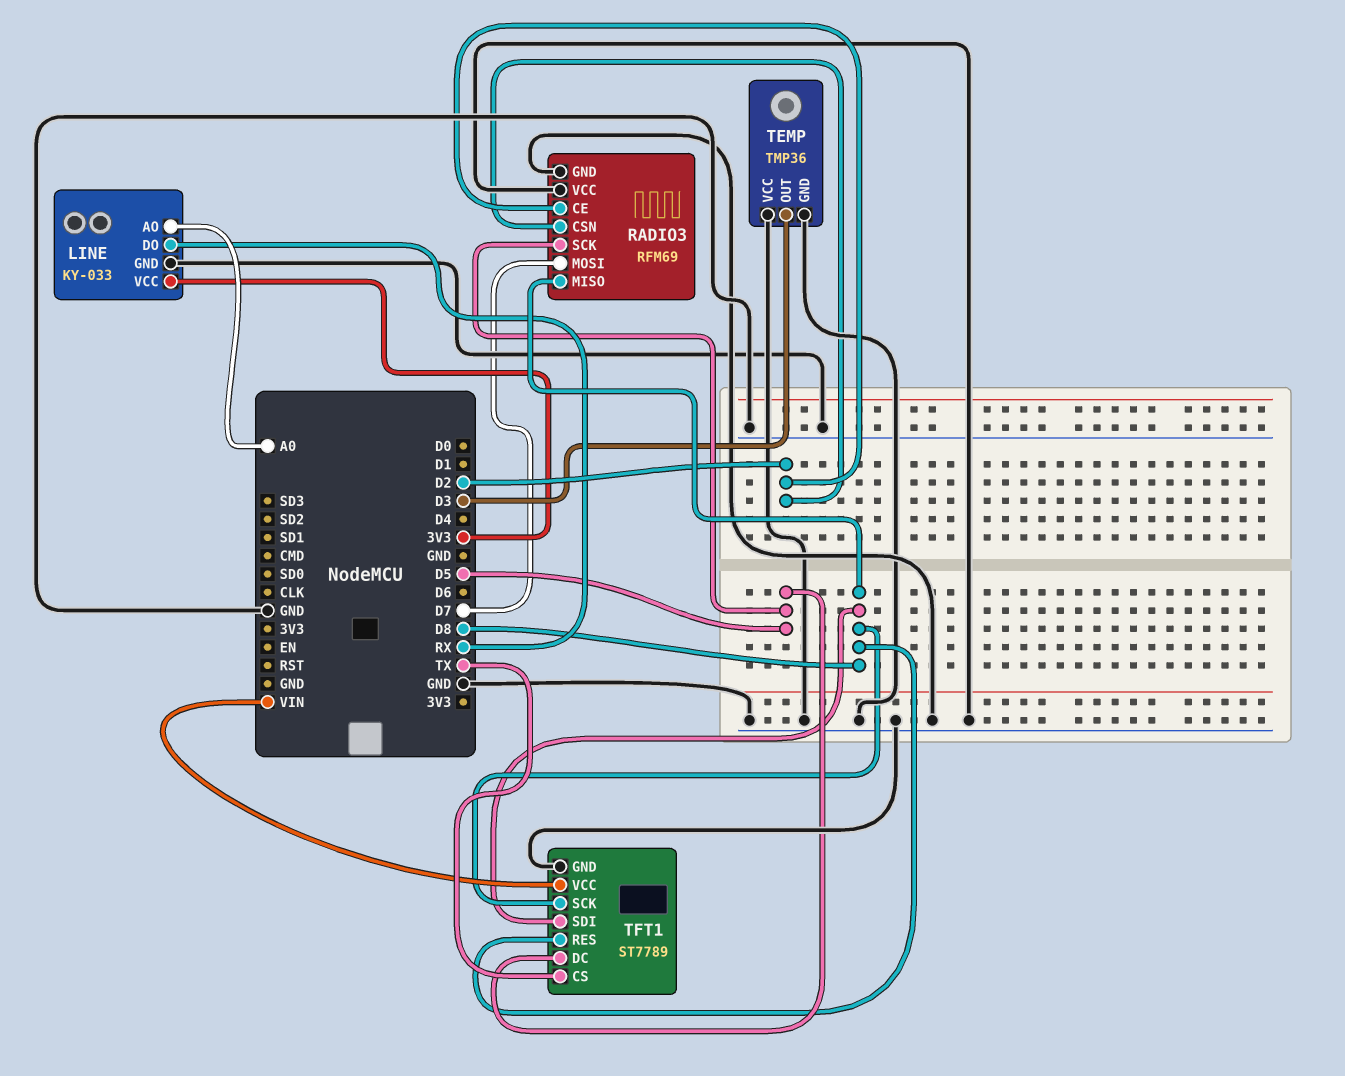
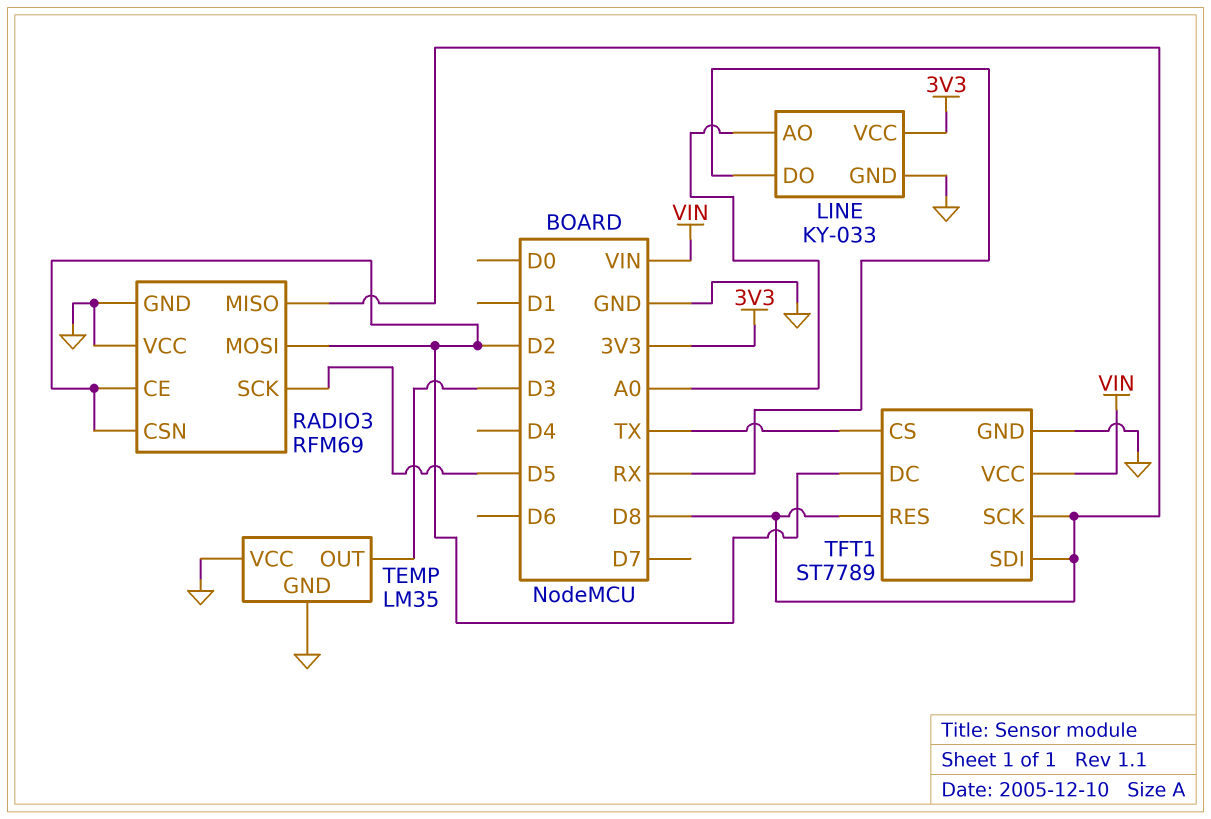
RADIO3 pin MOSI: D7 -> D2
TEMP: TMP36 -> LM35
TFT1 pin DC: D5 -> D2

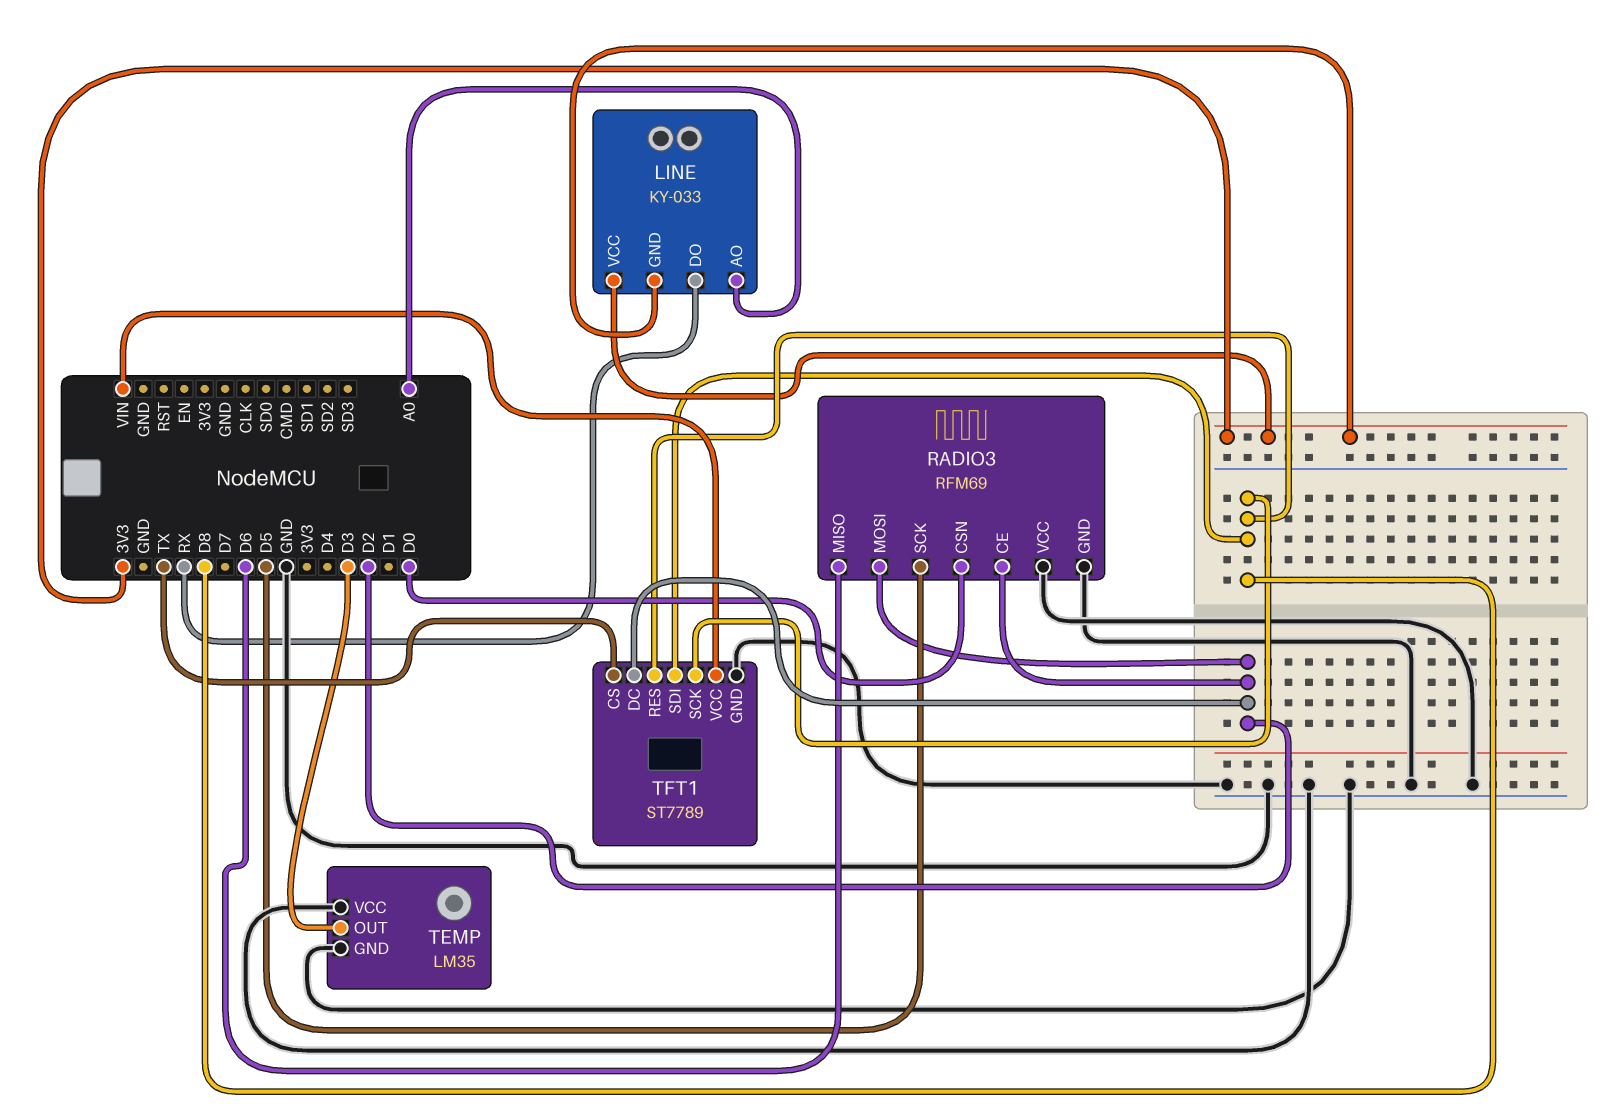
LINE pin GND: GND -> 3V3
RADIO3 pin CSN: D2 -> D0
RADIO3 pin MISO: D8 -> D6

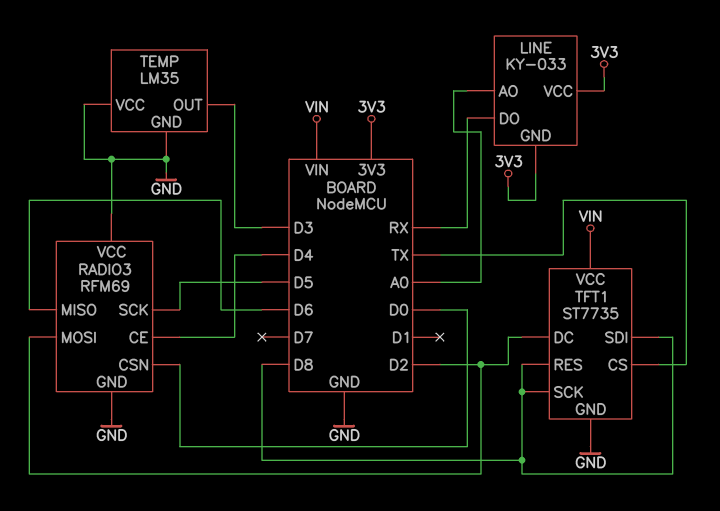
RADIO3 pin CE: D2 -> D4
TFT1: ST7789 -> ST7735

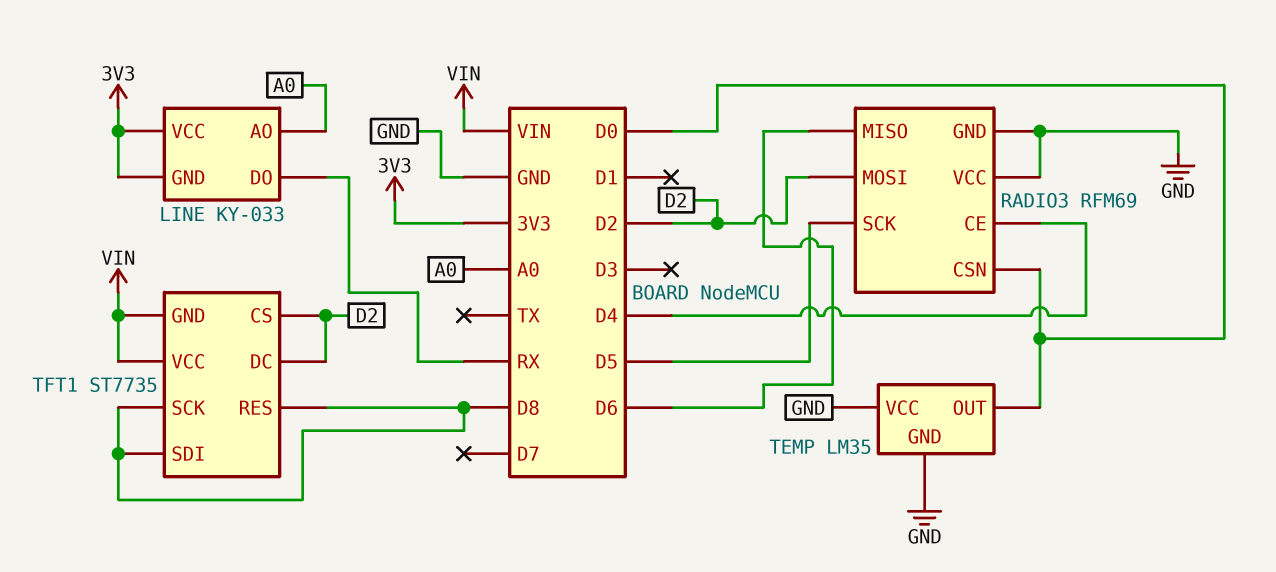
TEMP pin OUT: D3 -> D0
TFT1 pin CS: TX -> D2
TFT1 pin GND: GND -> VIN

